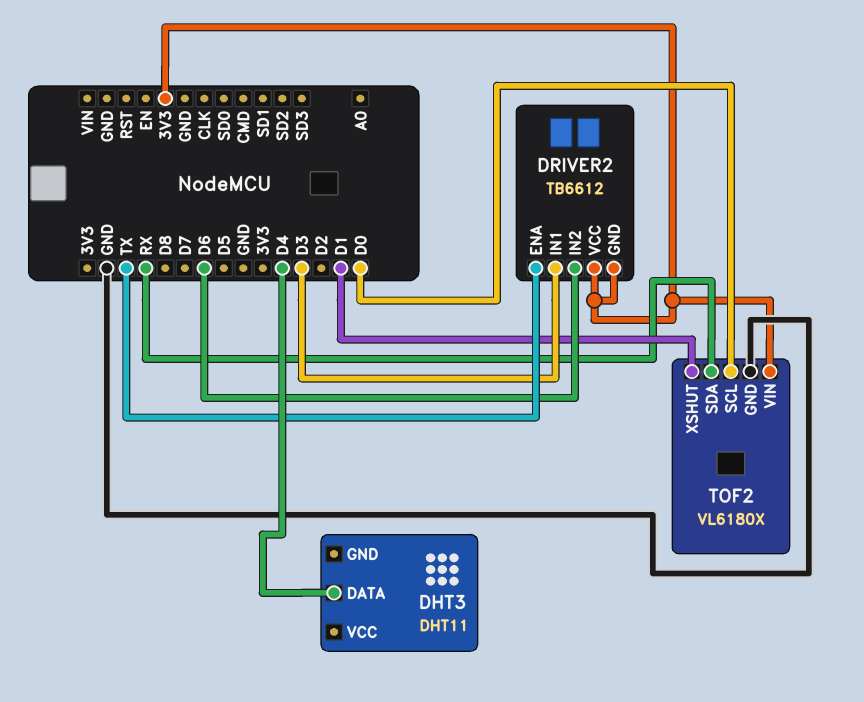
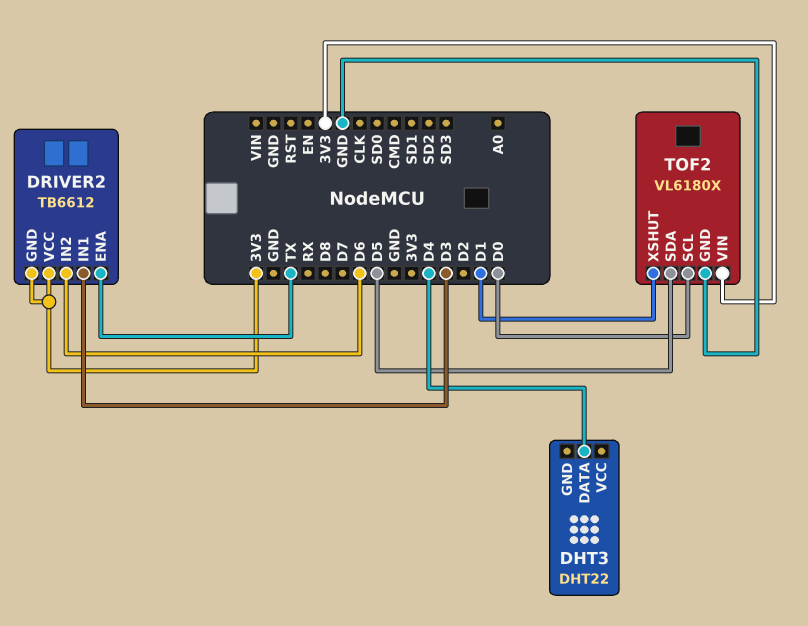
DHT3: DHT11 -> DHT22
TOF2 pin SDA: RX -> D5

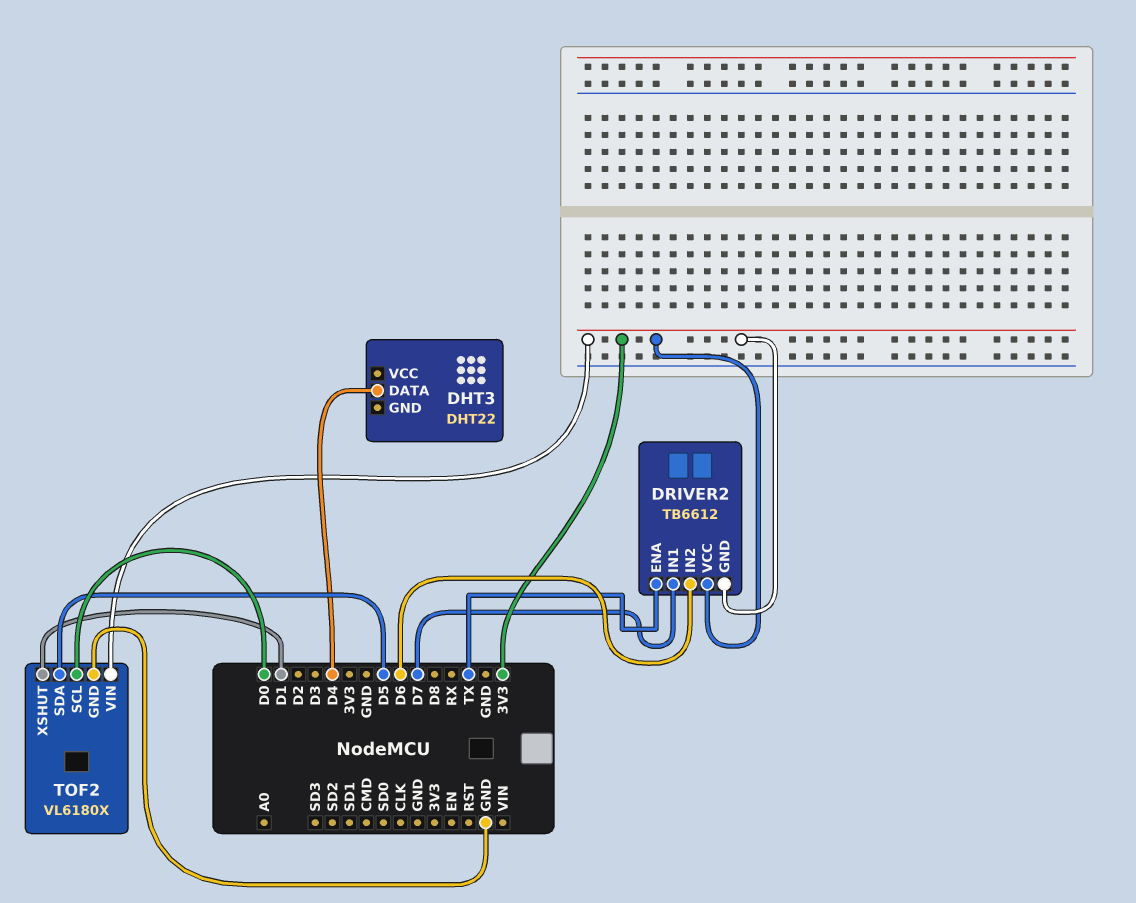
DRIVER2 pin IN1: D3 -> D7

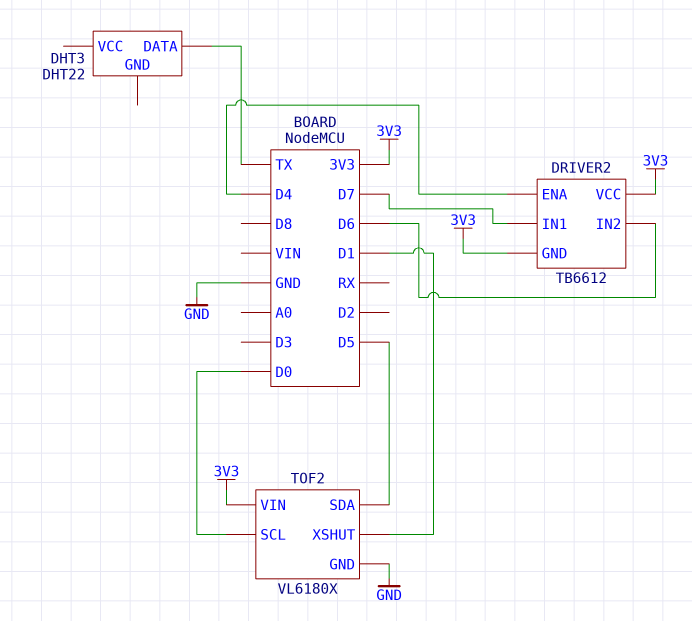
DHT3 pin DATA: D4 -> TX
DRIVER2 pin ENA: TX -> D4

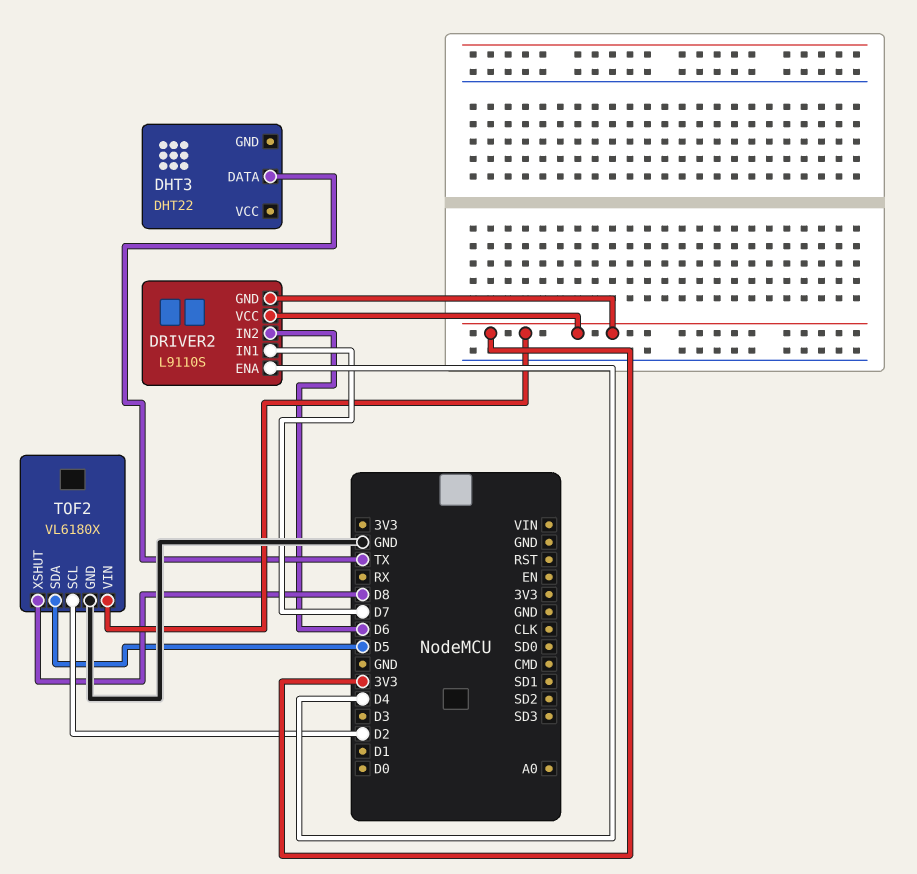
DRIVER2: TB6612 -> L9110S
TOF2 pin SCL: D0 -> D2
TOF2 pin XSHUT: D1 -> D8

